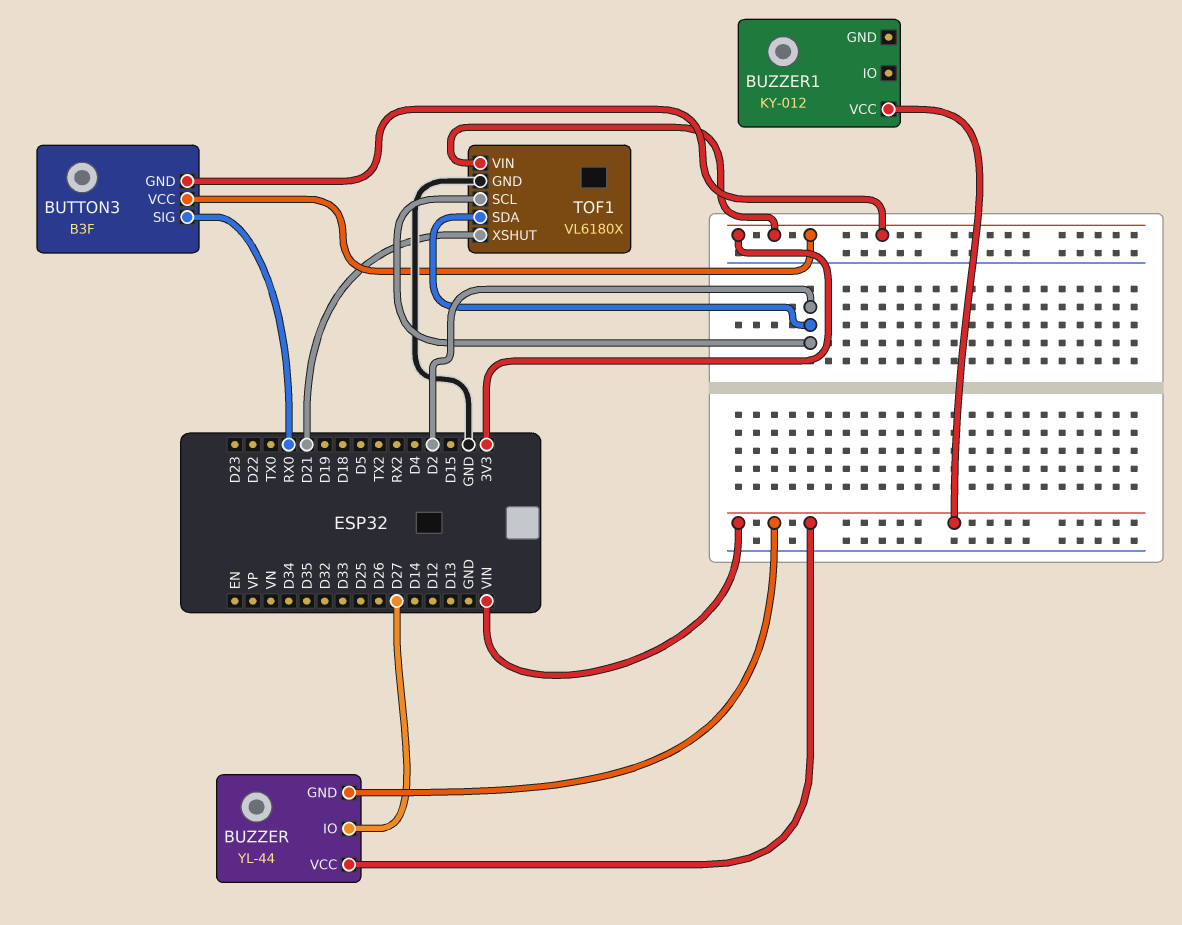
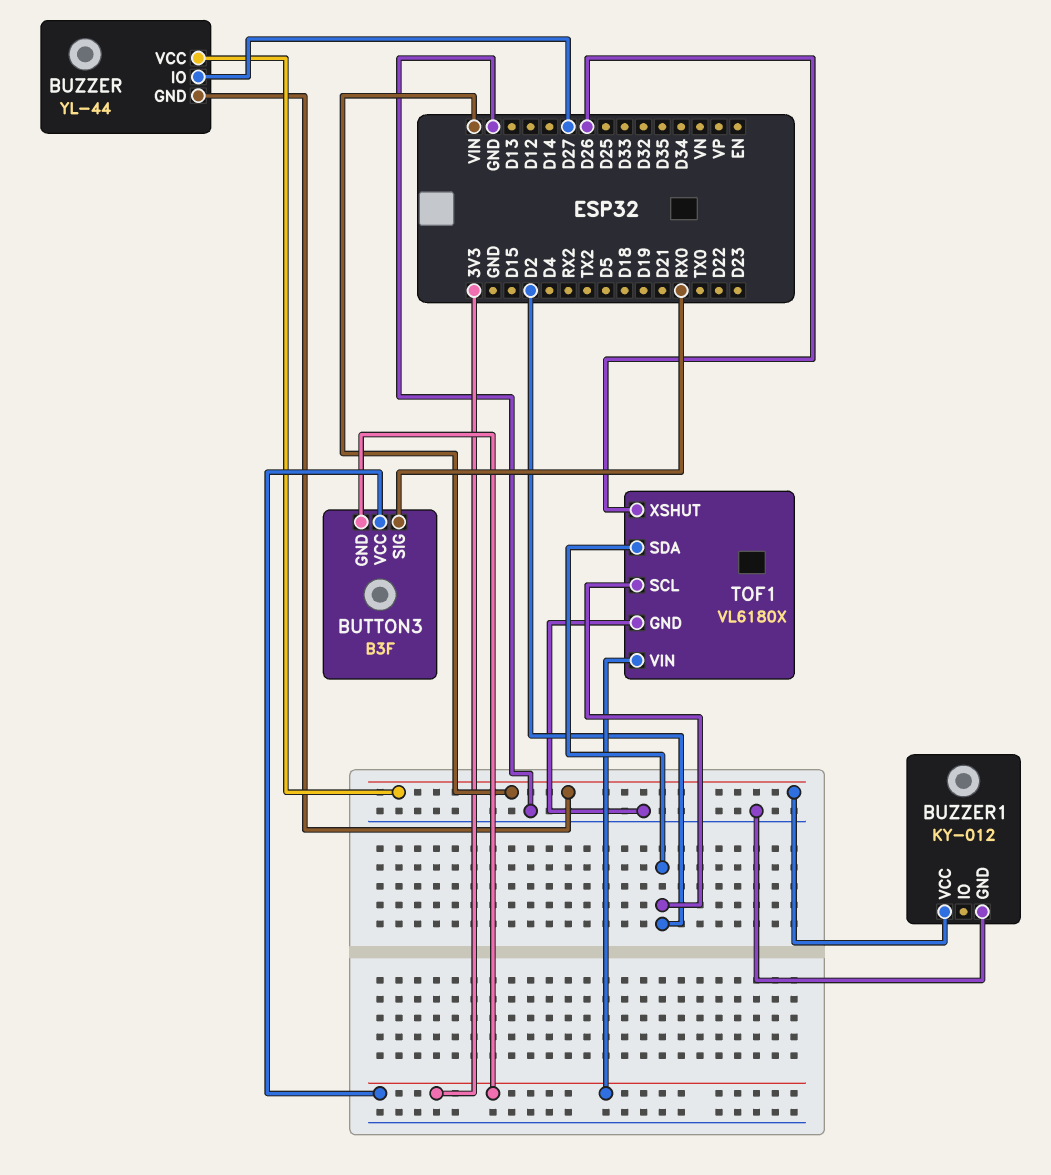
BUZZER1 pin GND: none -> GND
TOF1 pin XSHUT: D21 -> D26

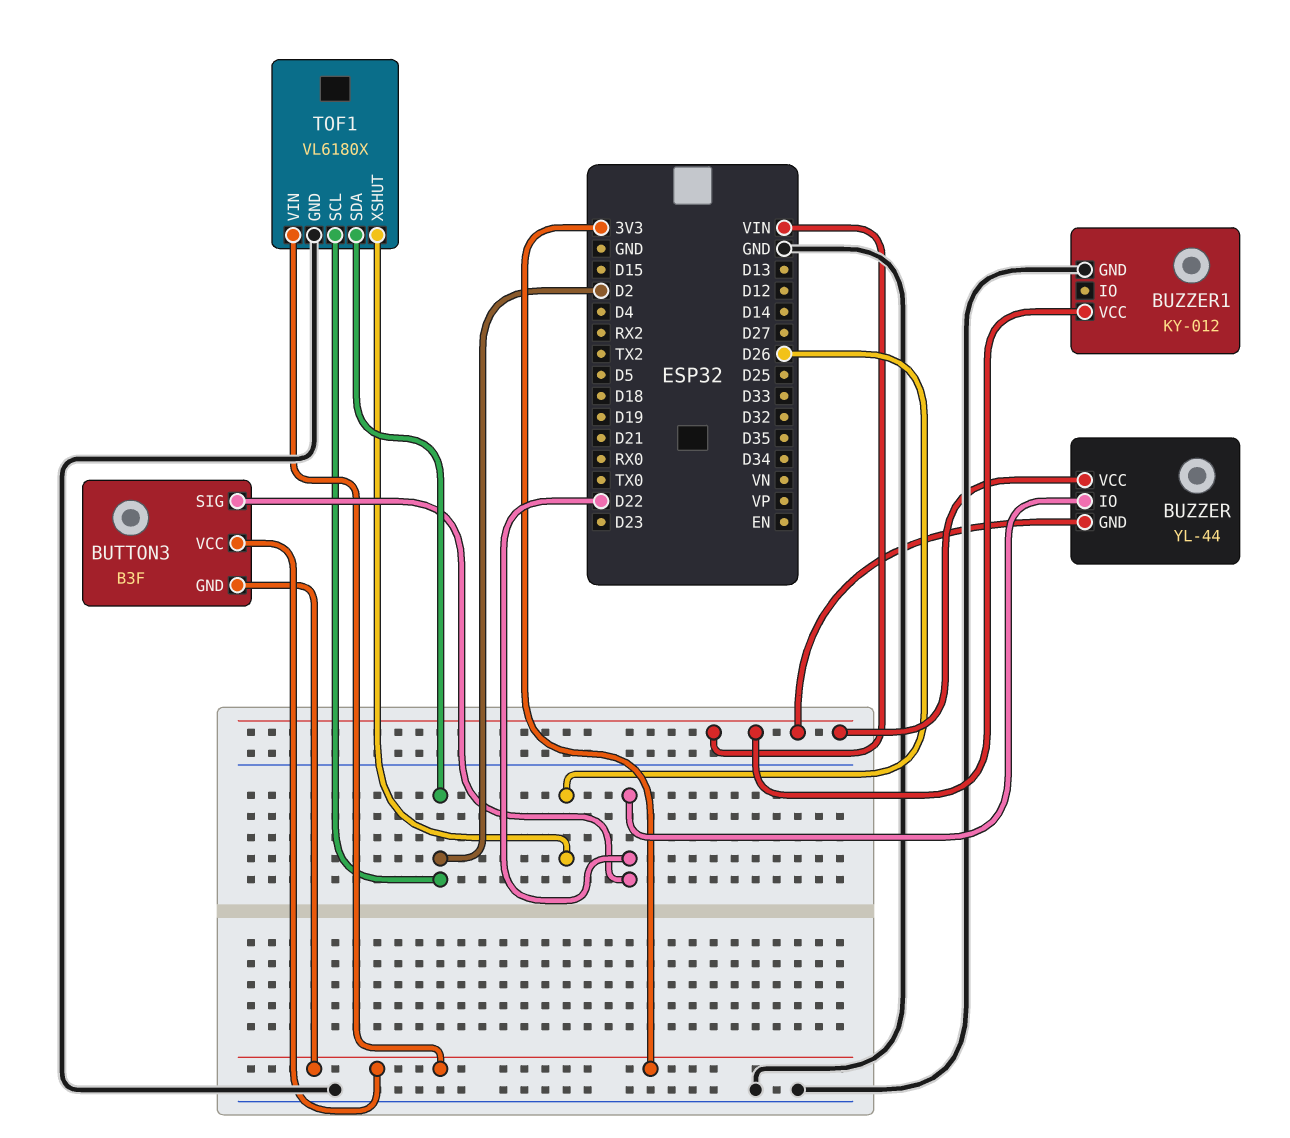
BUTTON3 pin SIG: RX0 -> D22
BUZZER pin IO: D27 -> D22

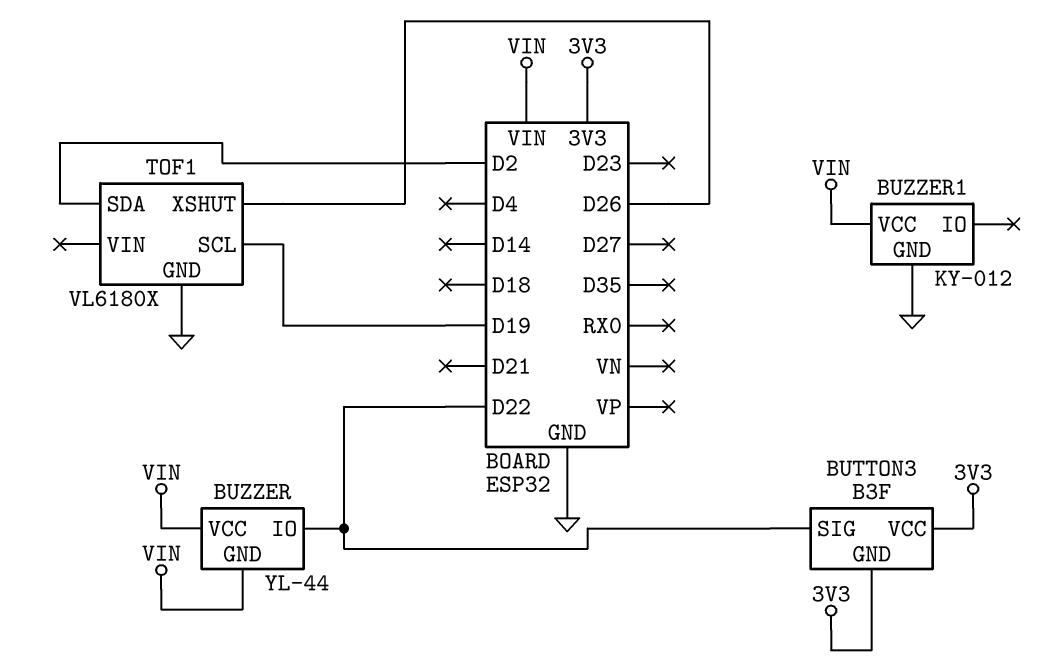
TOF1 pin SCL: D2 -> D19
TOF1 pin VIN: 3V3 -> none

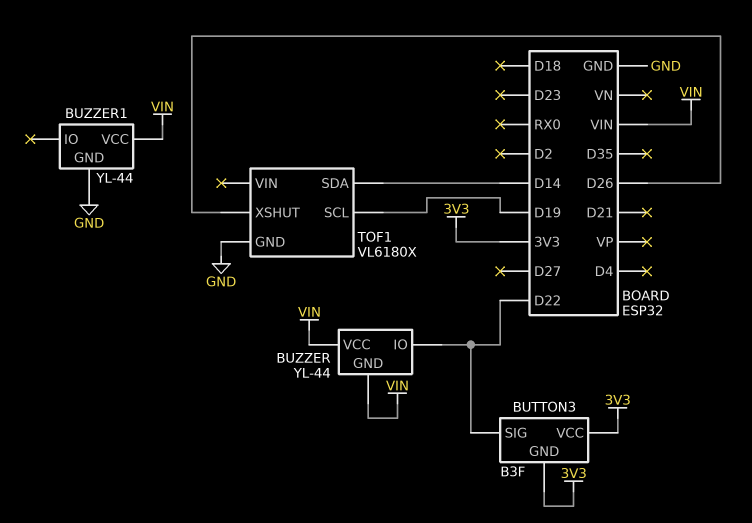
BUZZER1: KY-012 -> YL-44
TOF1 pin SDA: D2 -> D14

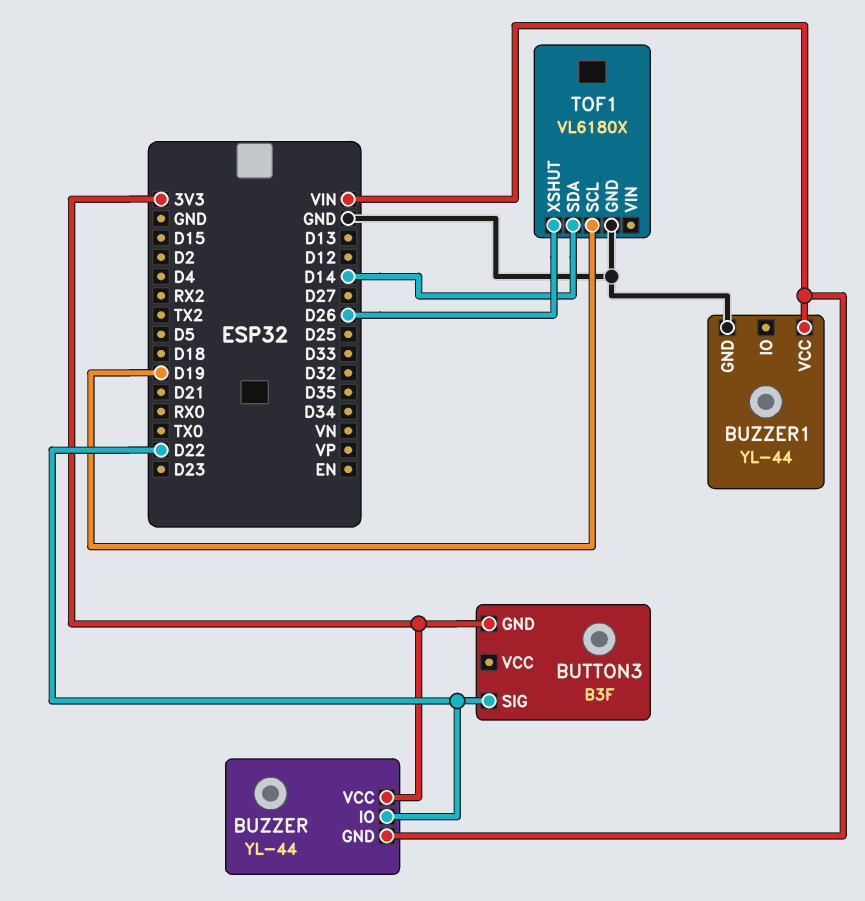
BUTTON3 pin VCC: 3V3 -> none
BUZZER pin VCC: VIN -> 3V3

